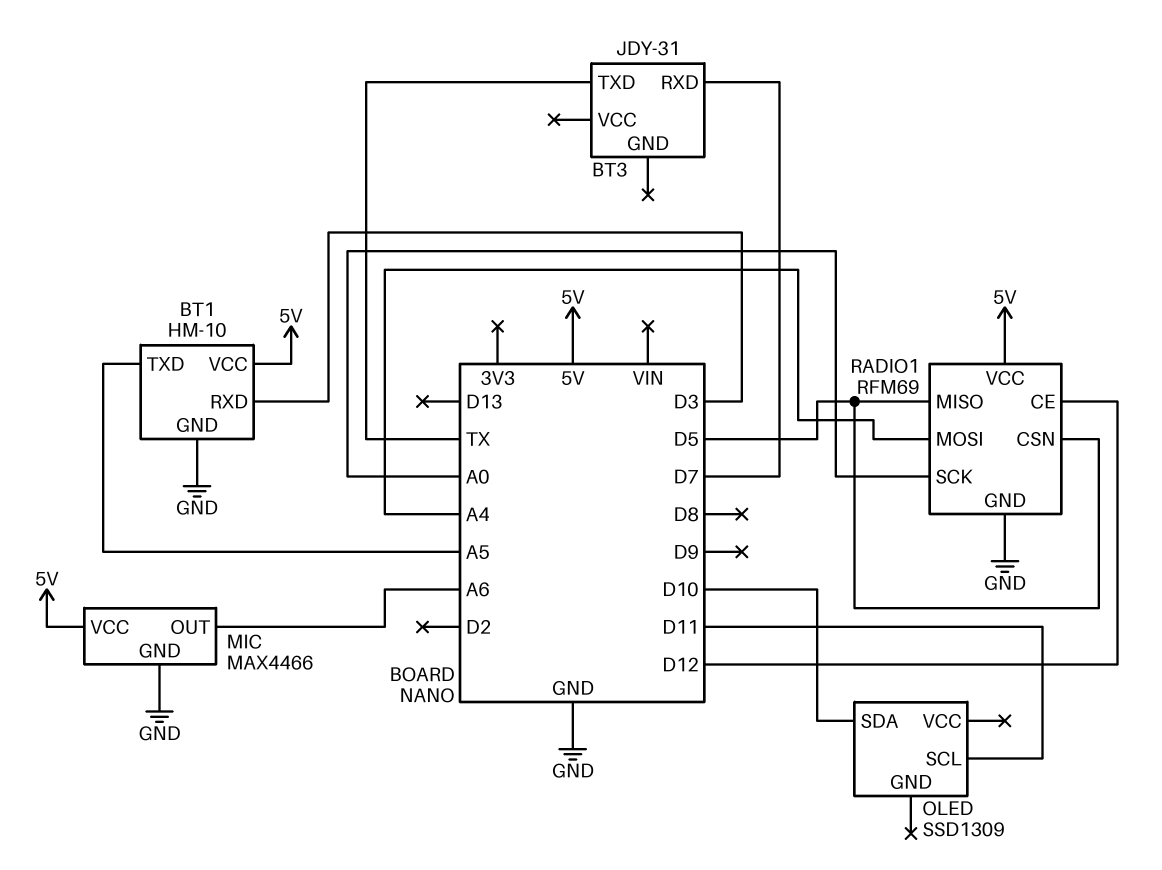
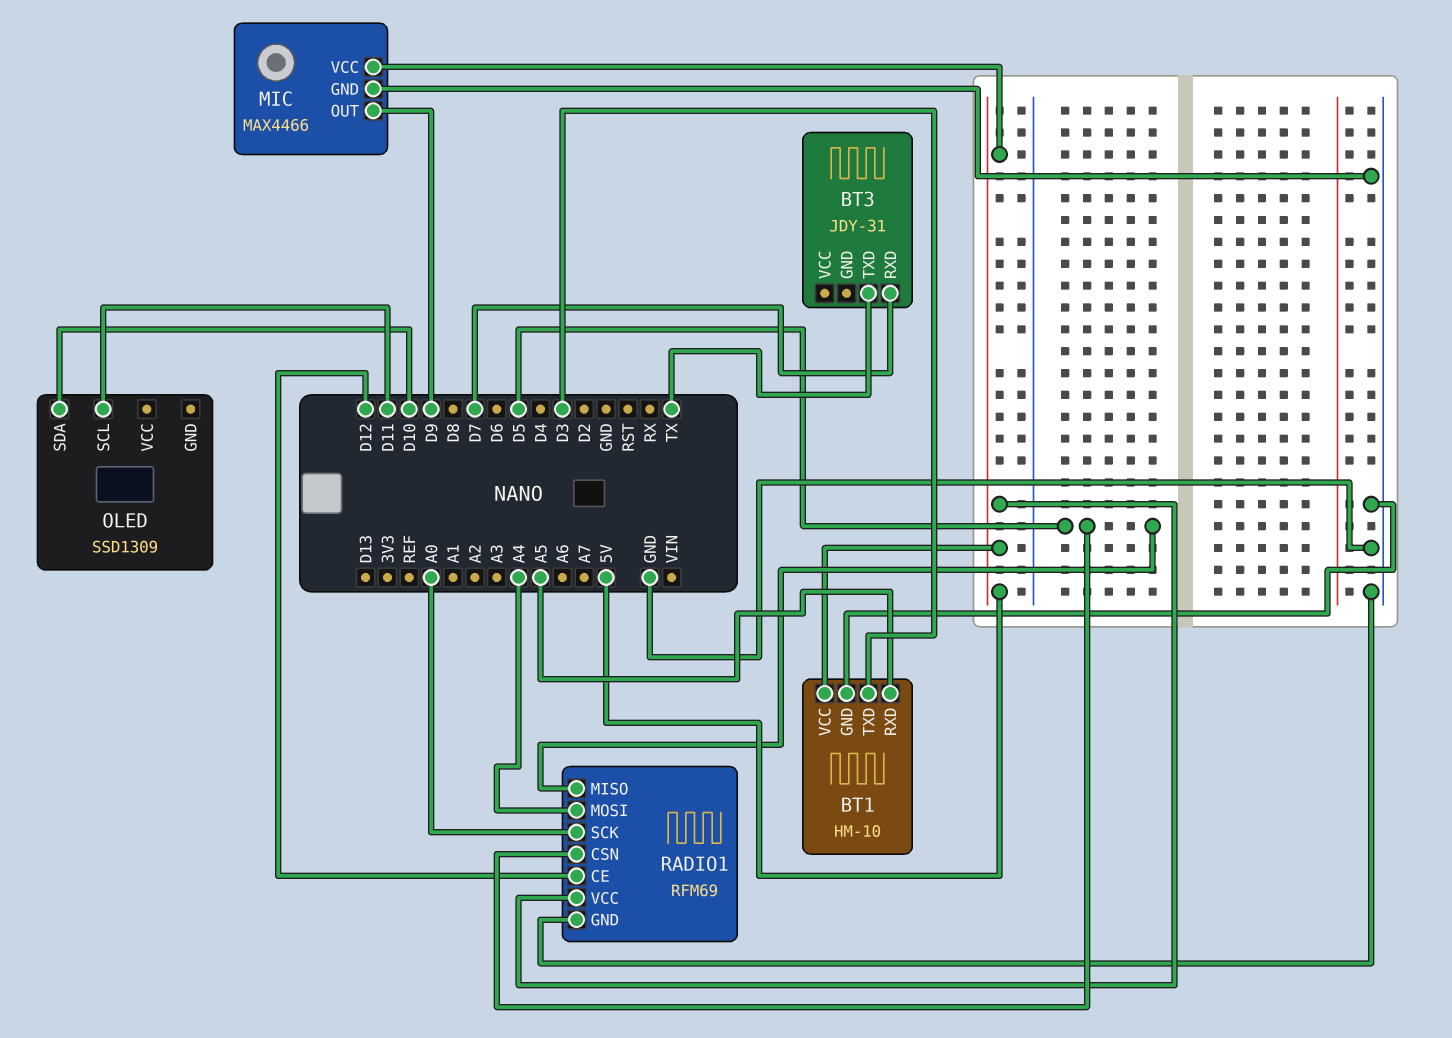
BT1 pin RXD: D3 -> A5
BT1 pin TXD: A5 -> D3
MIC pin OUT: A6 -> D9

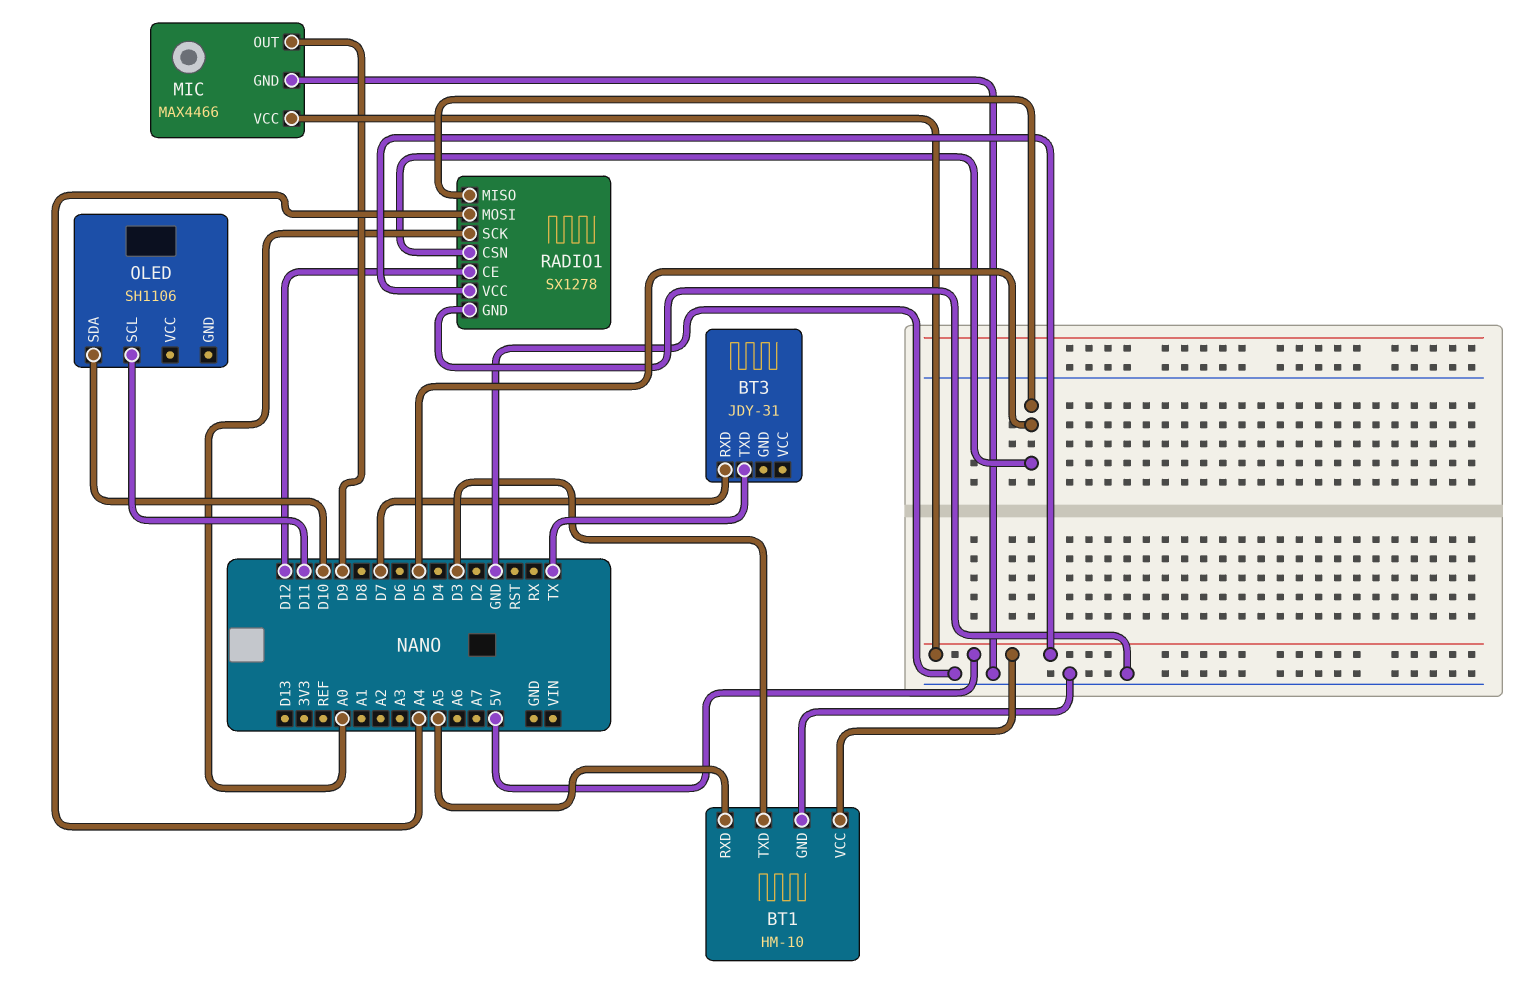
OLED: SSD1309 -> SH1106
RADIO1: RFM69 -> SX1278

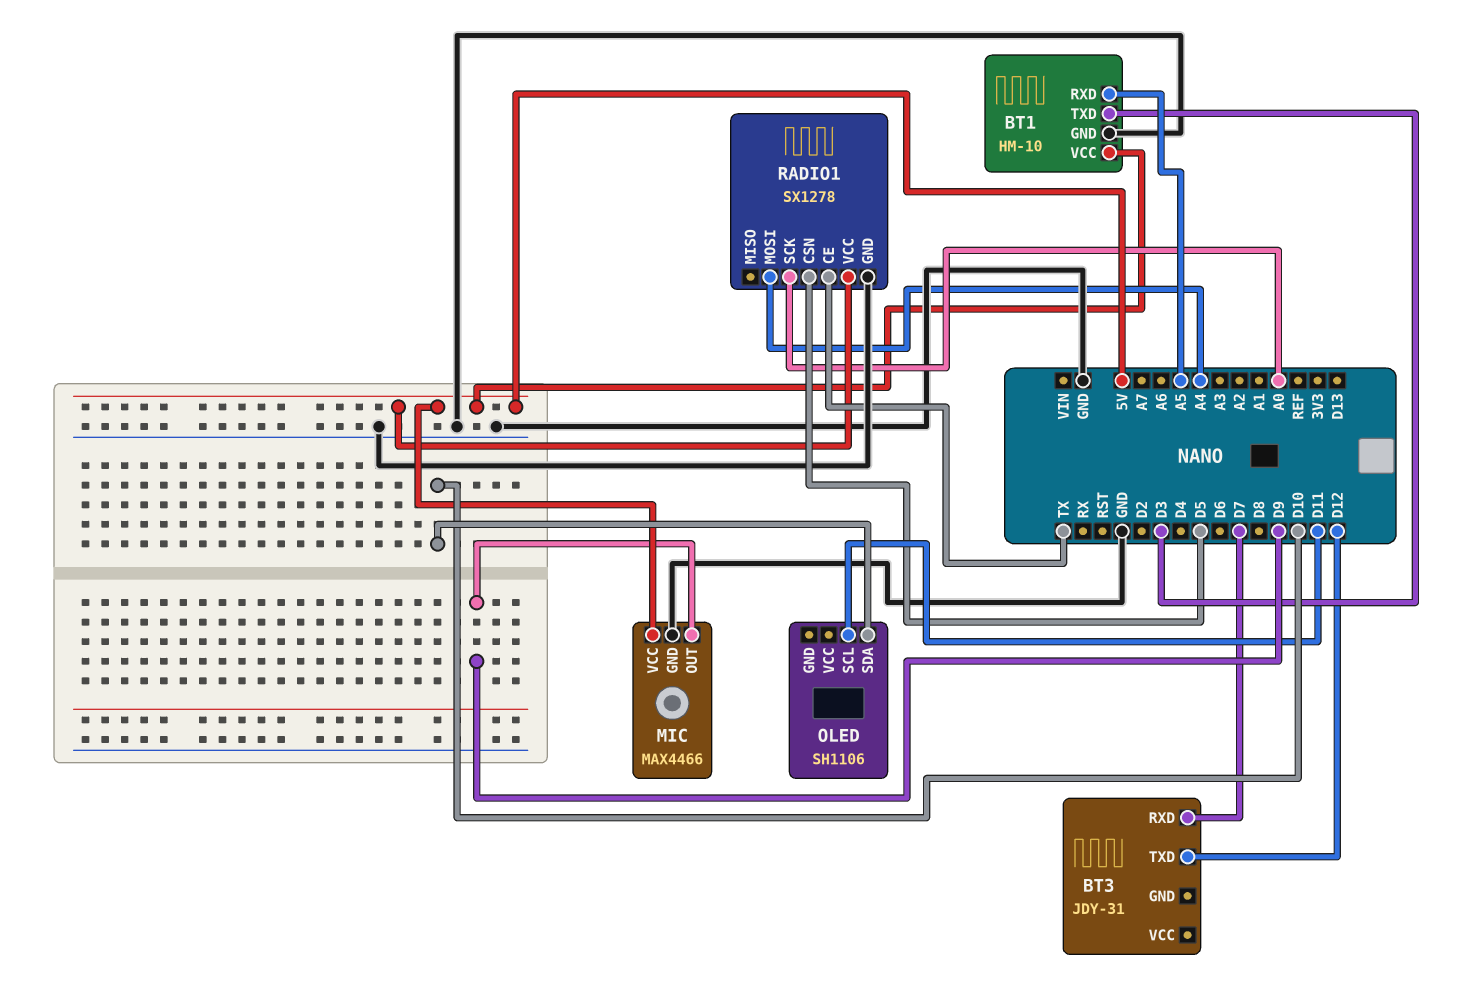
BT3 pin TXD: TX -> D12
RADIO1 pin CE: D12 -> TX
RADIO1 pin MISO: D5 -> none

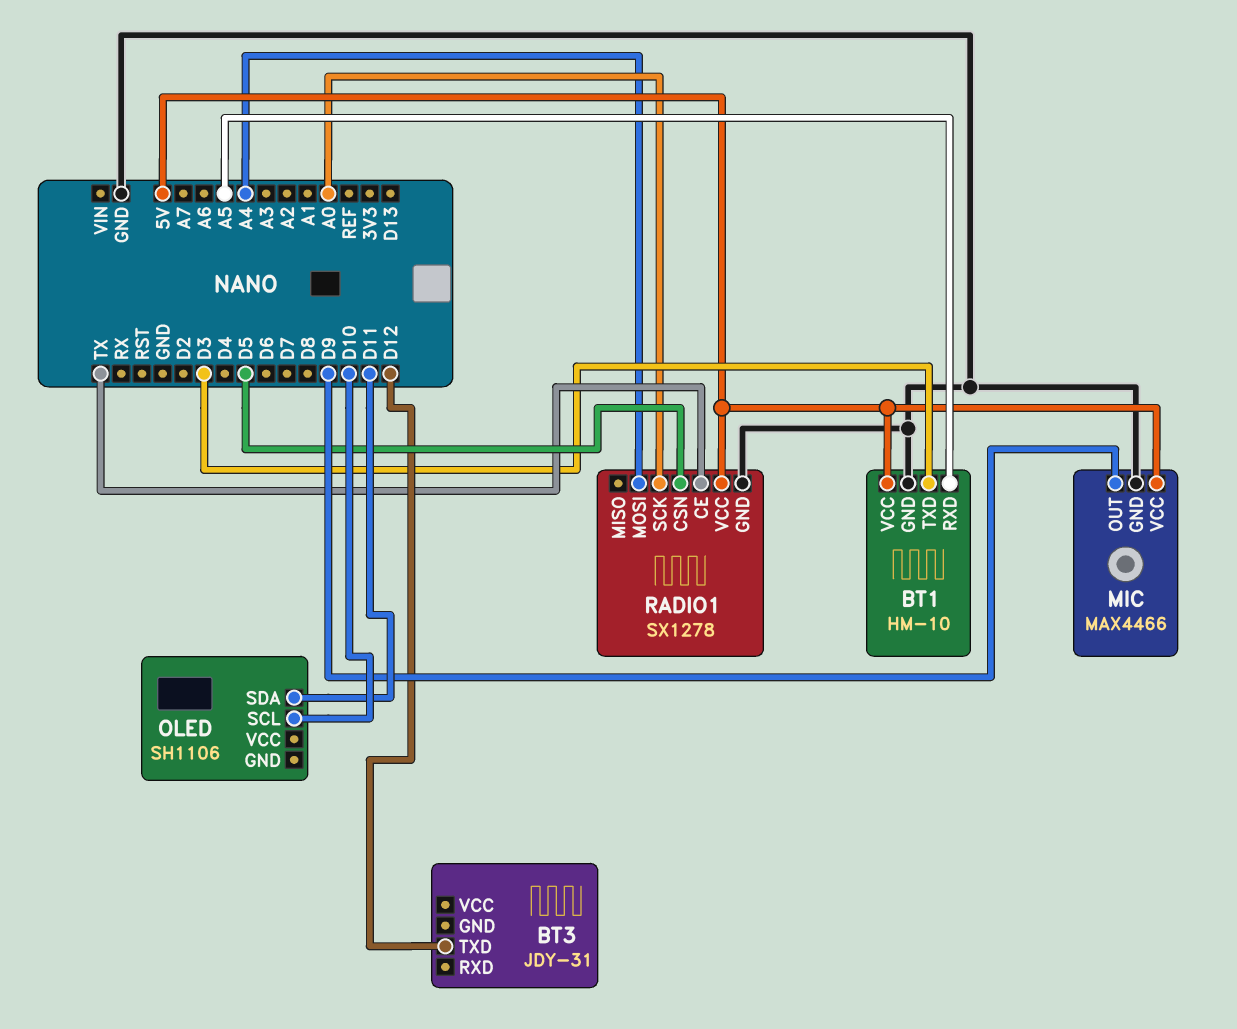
BT3 pin RXD: D7 -> none
OLED pin SCL: D11 -> D10
OLED pin SDA: D10 -> D11

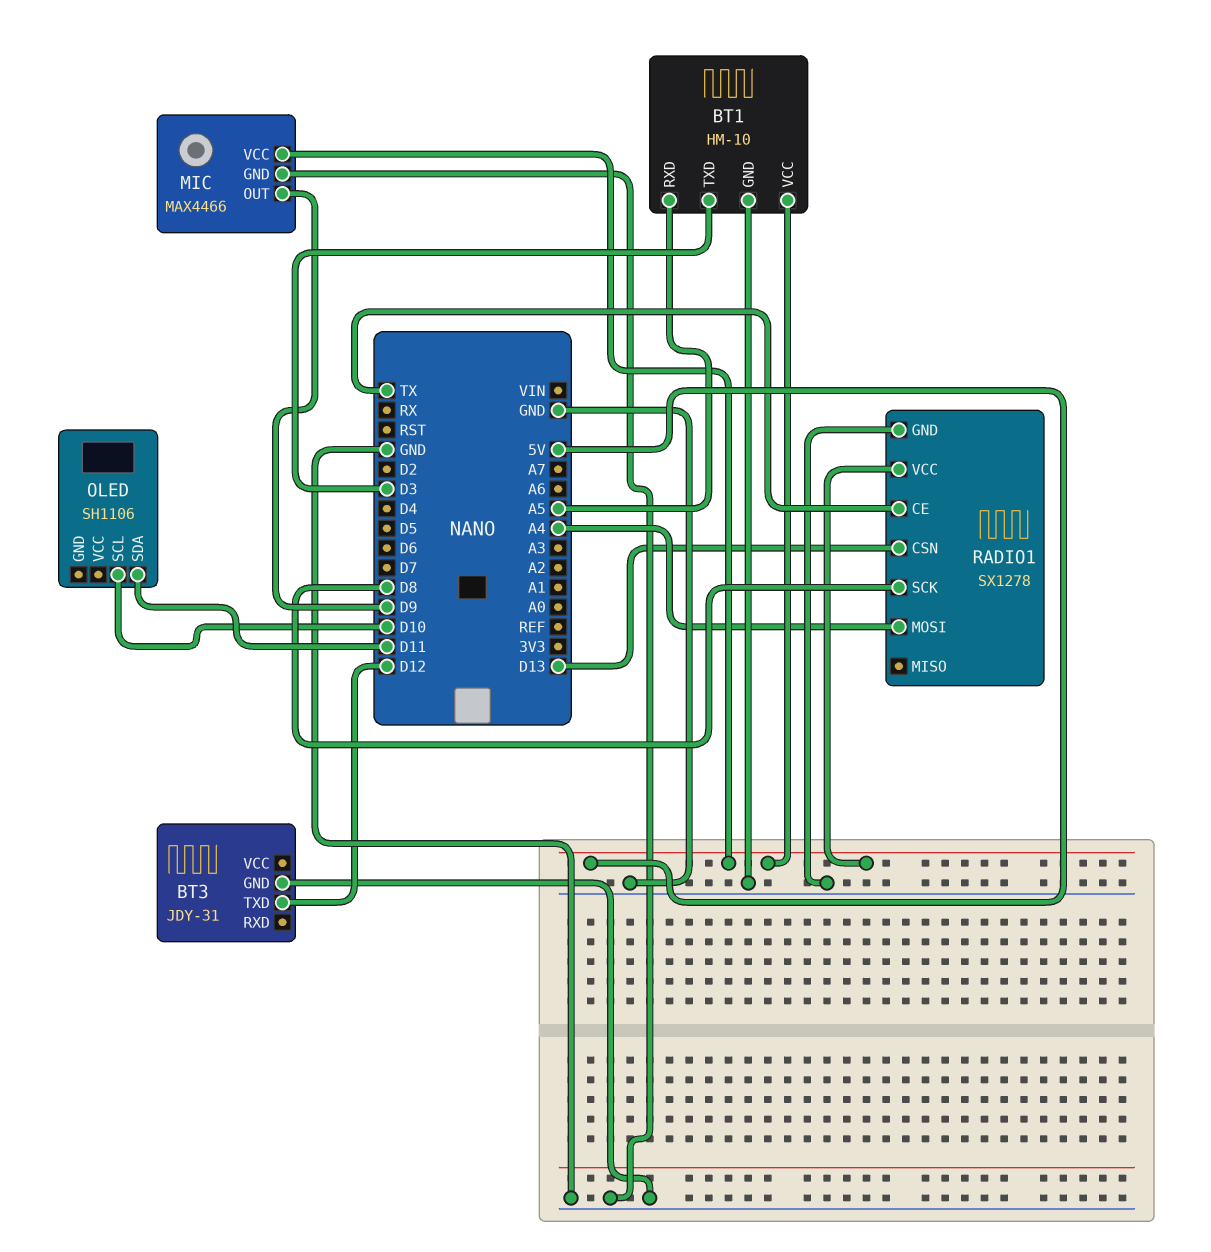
BT3 pin GND: none -> GND
RADIO1 pin CSN: D5 -> D13
RADIO1 pin SCK: A0 -> D8

